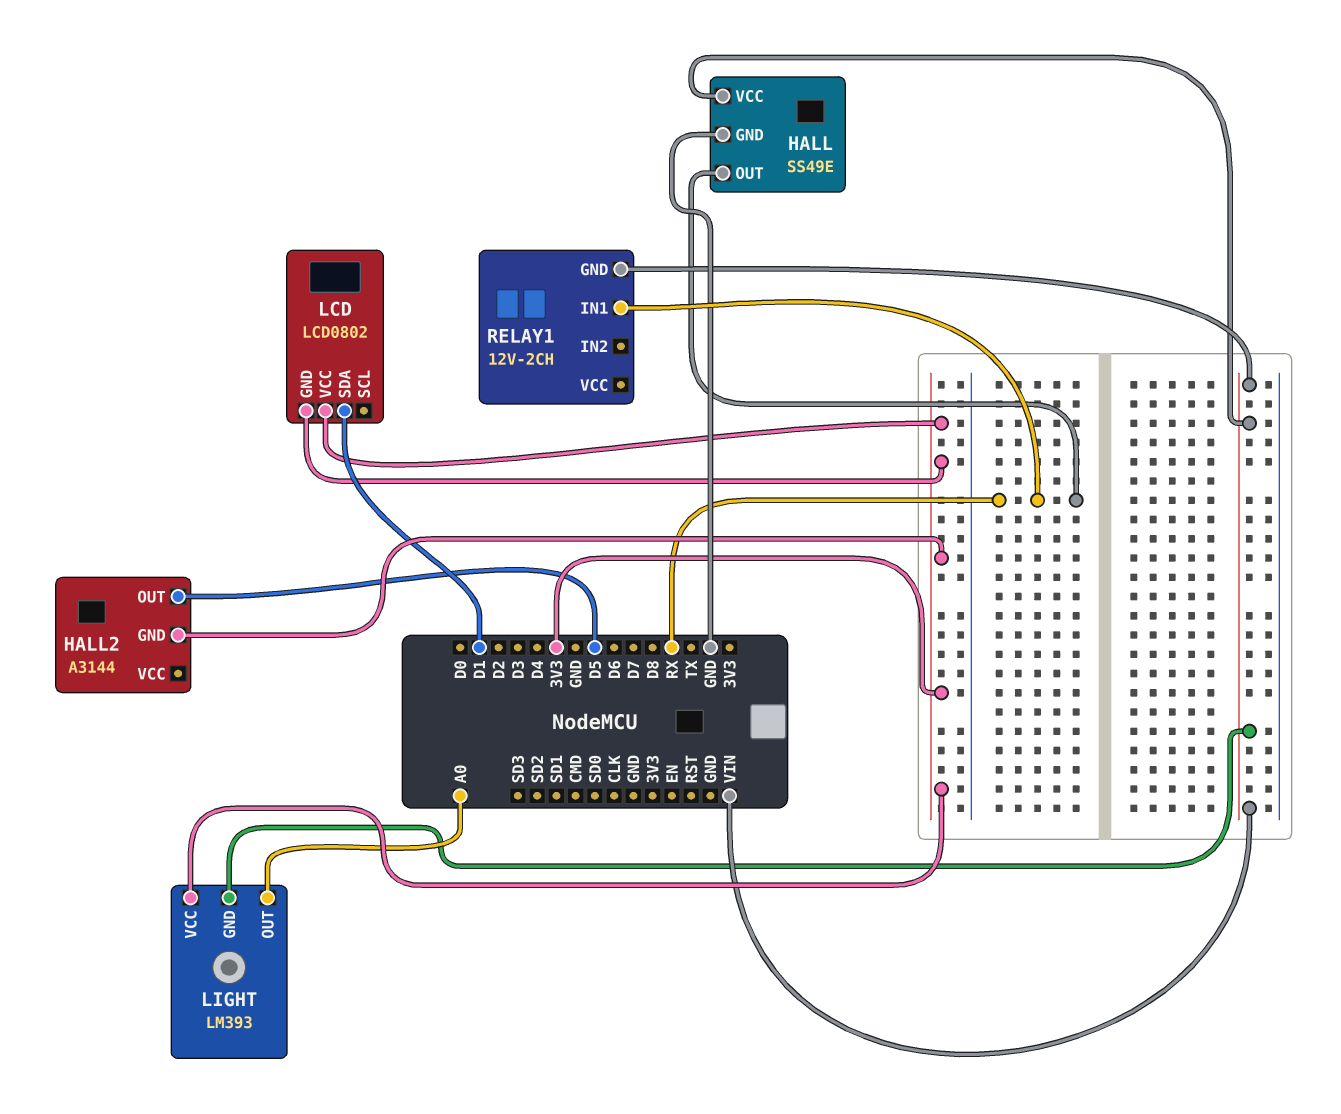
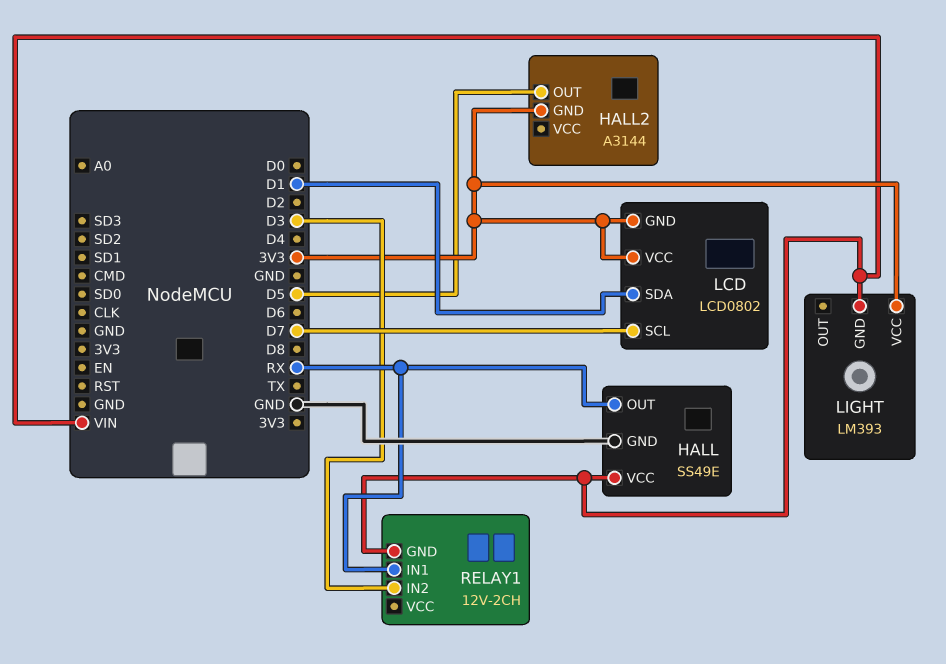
LCD pin SCL: none -> D7
LIGHT pin OUT: A0 -> none
RELAY1 pin IN2: none -> D3

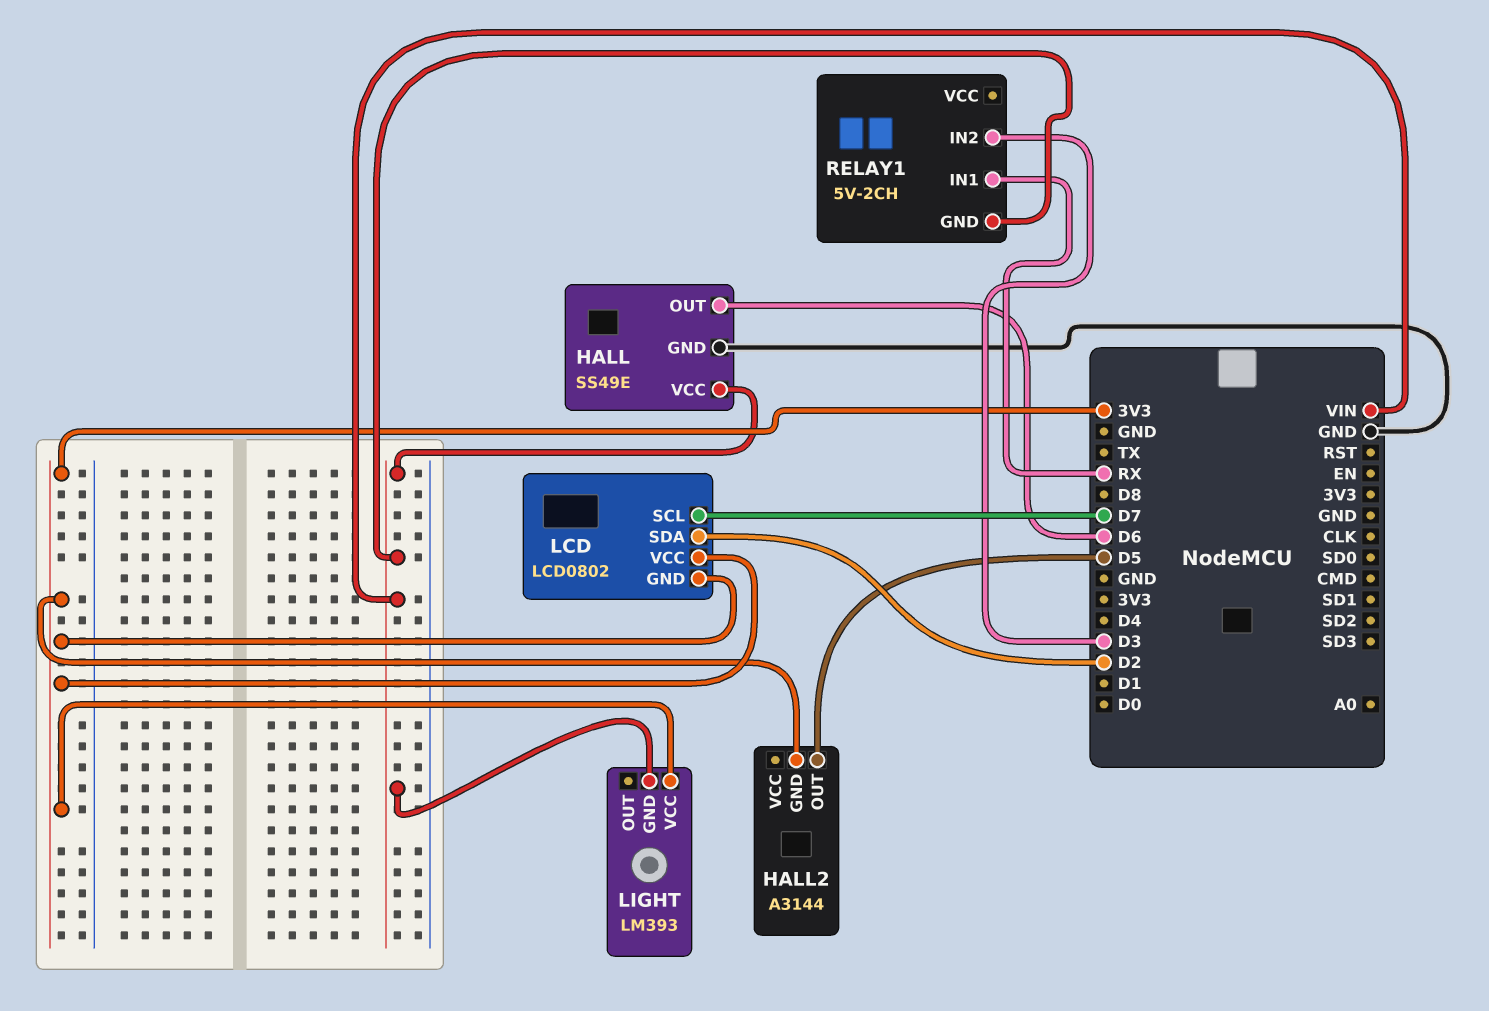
HALL pin OUT: RX -> D6
LCD pin SDA: D1 -> D2
RELAY1: 12V-2CH -> 5V-2CH

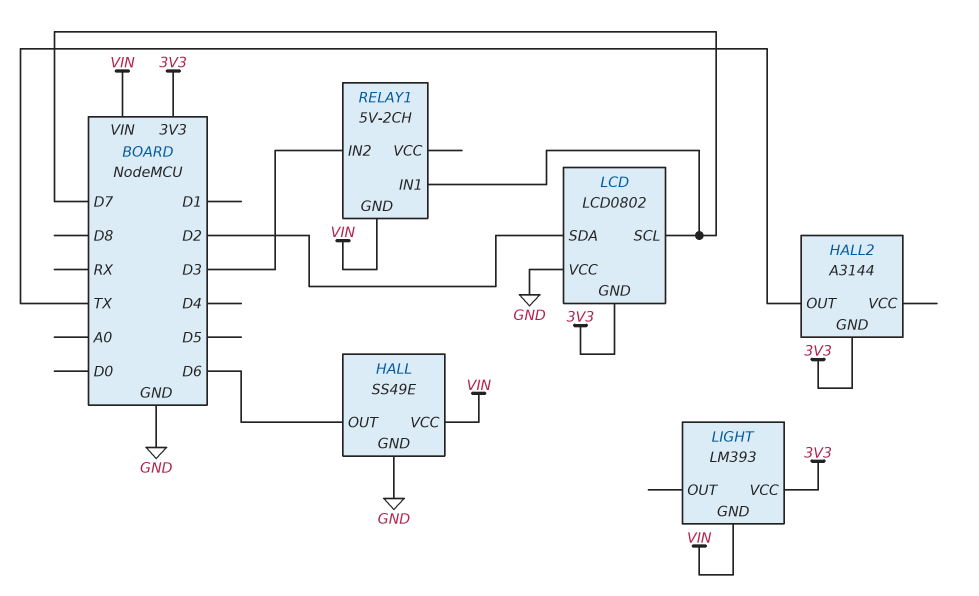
HALL2 pin OUT: D5 -> TX
LCD pin VCC: 3V3 -> GND
RELAY1 pin IN1: RX -> D7

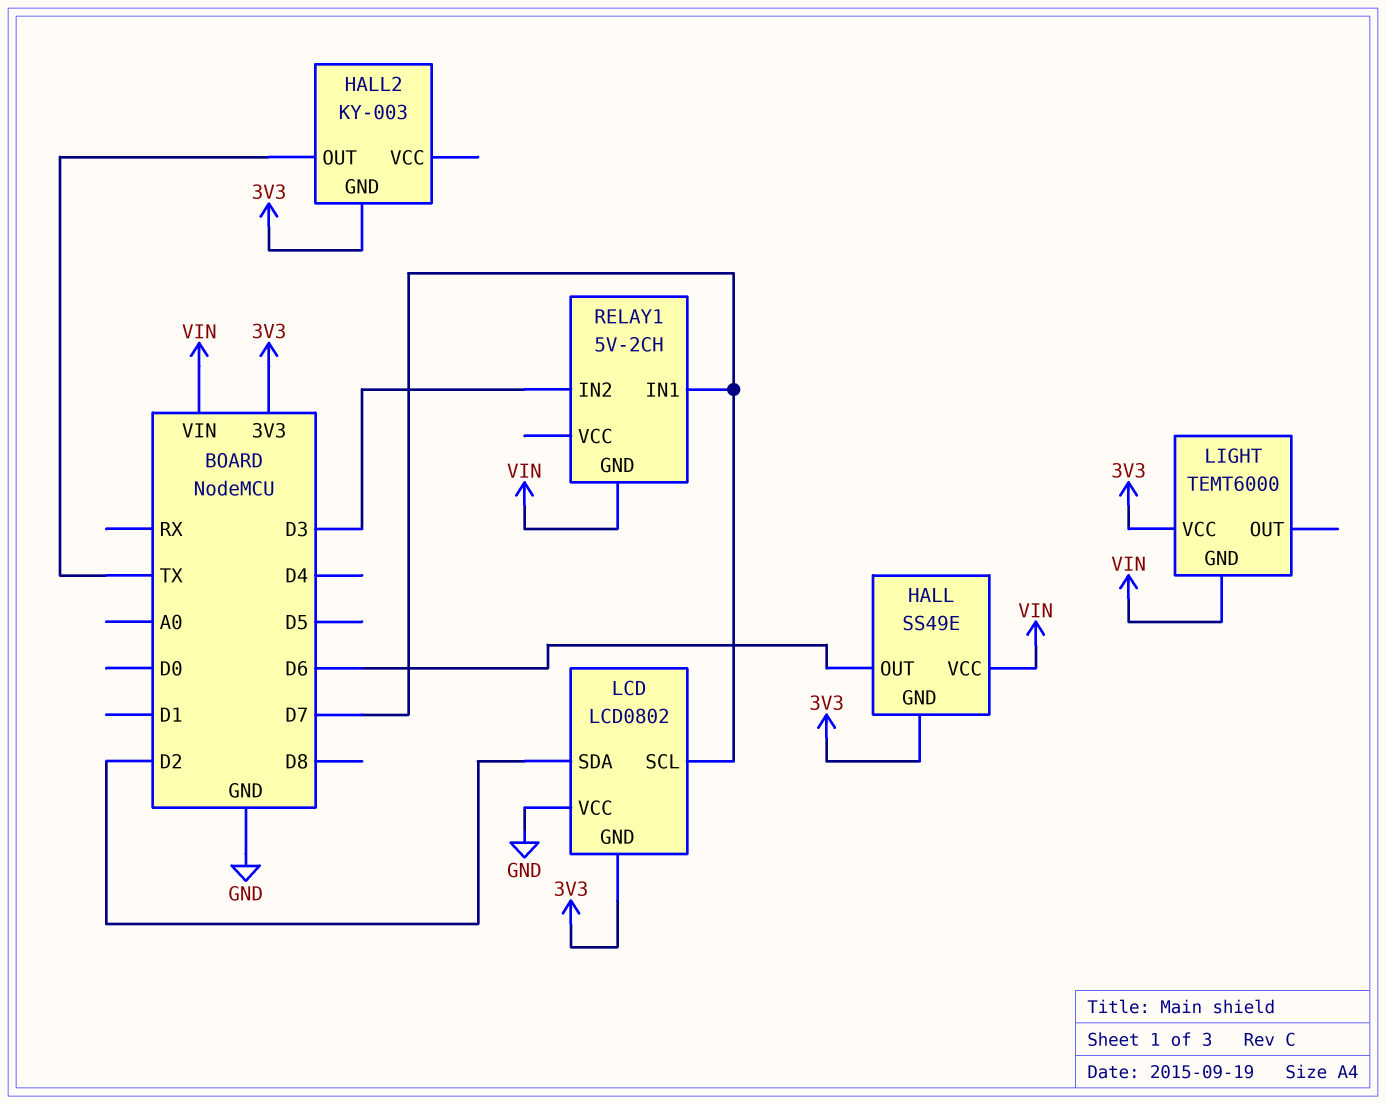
HALL pin GND: GND -> 3V3
HALL2: A3144 -> KY-003
LIGHT: LM393 -> TEMT6000

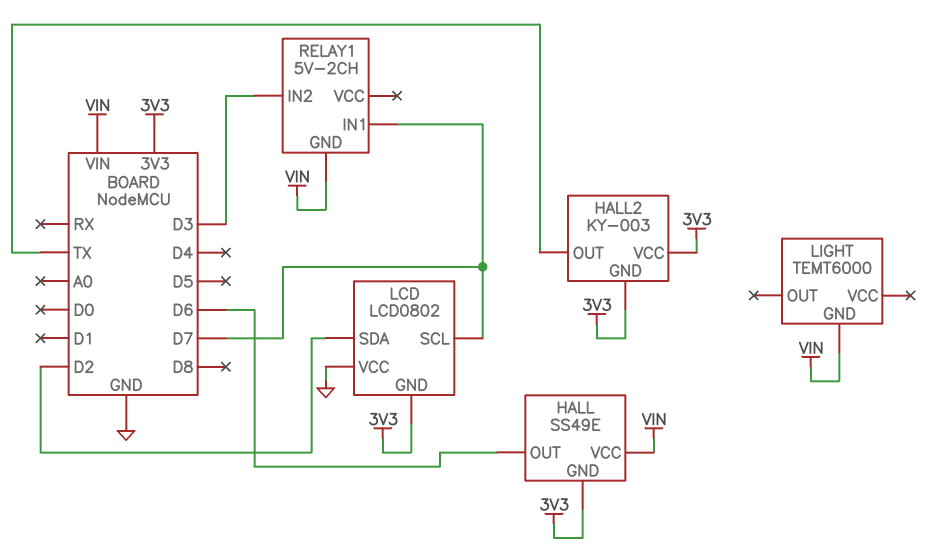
HALL2 pin VCC: none -> 3V3
LIGHT pin VCC: 3V3 -> none

